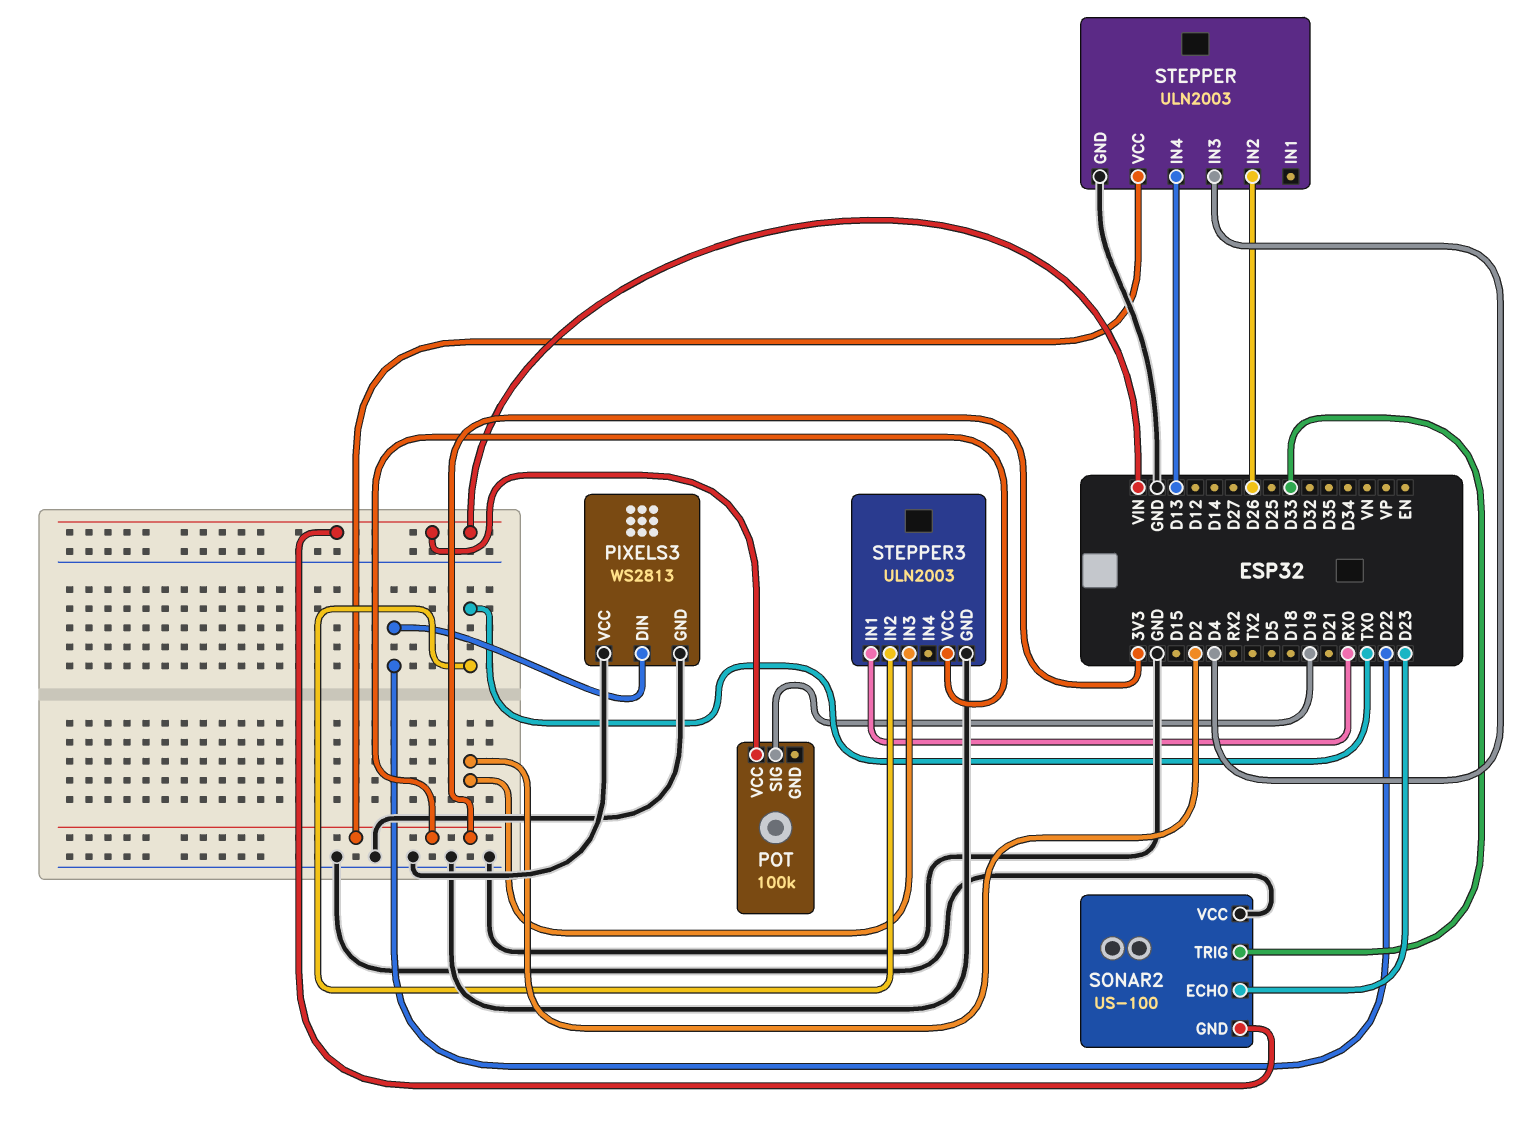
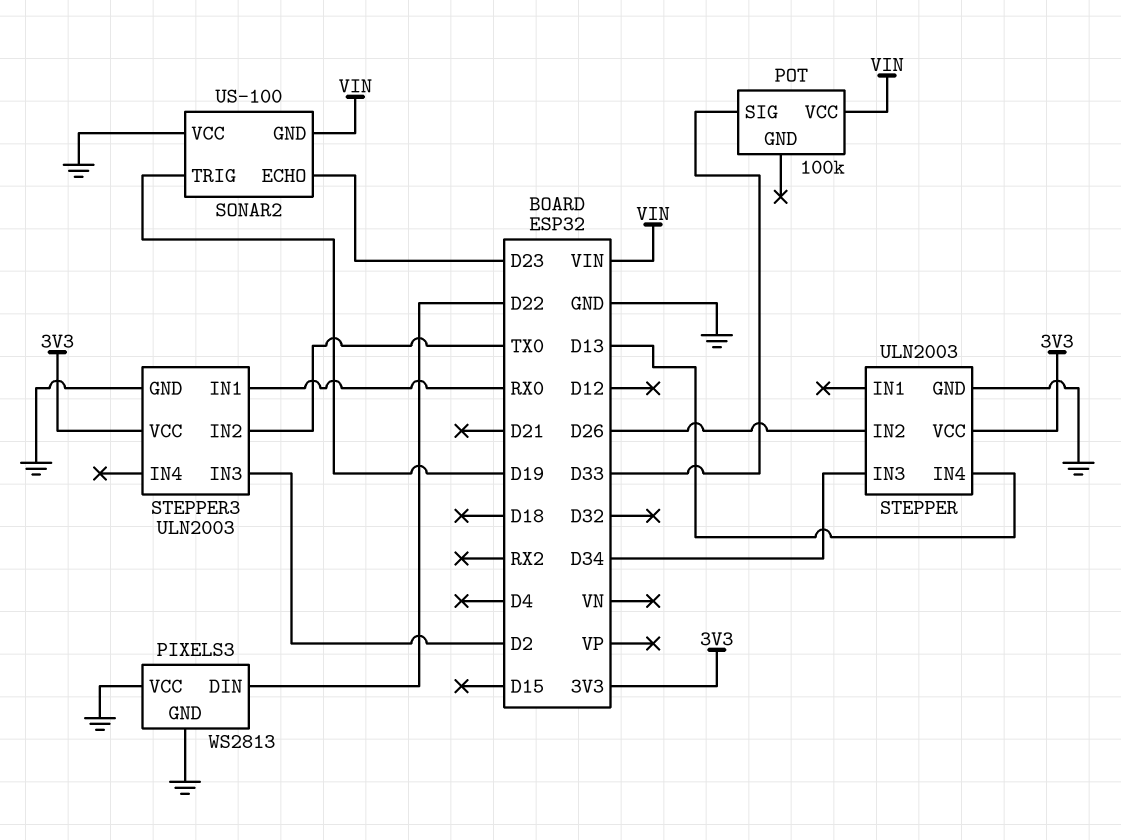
POT pin SIG: D19 -> D33
SONAR2 pin TRIG: D33 -> D19
STEPPER pin IN3: D4 -> D34

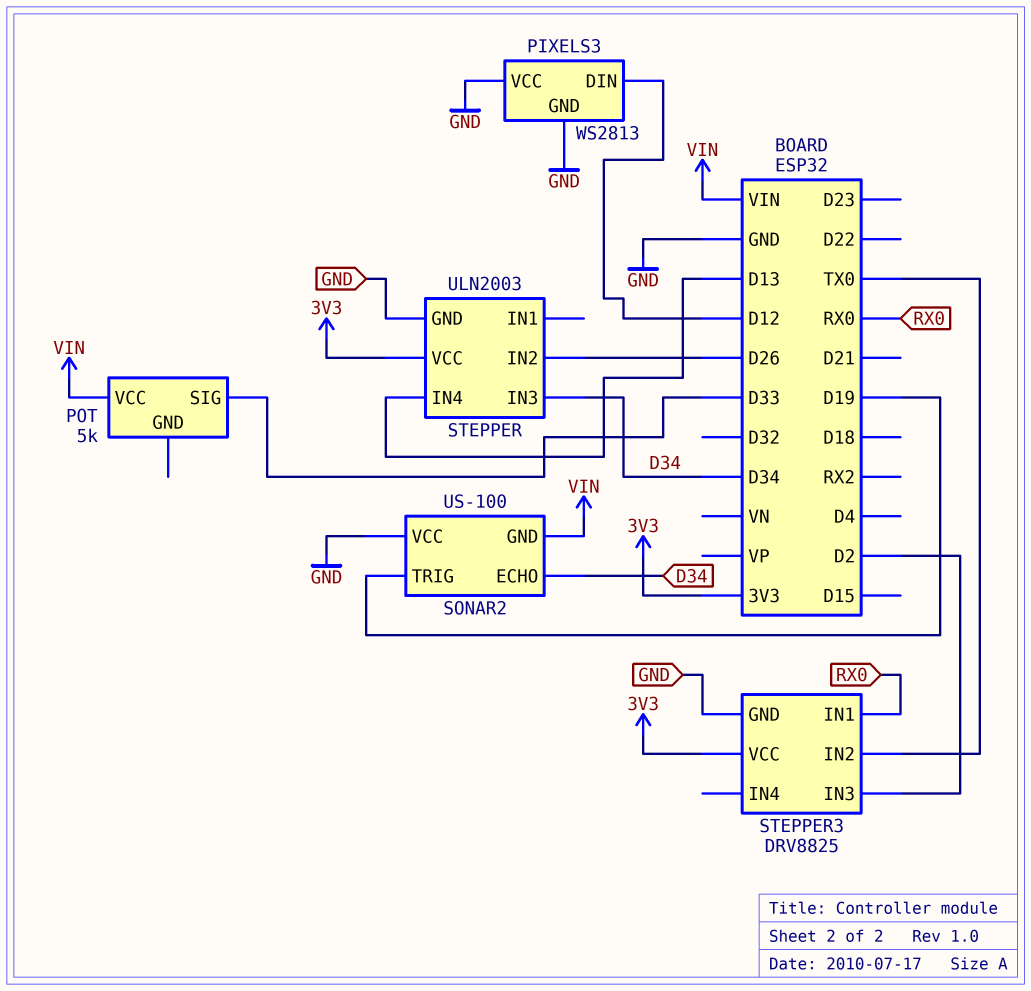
PIXELS3 pin DIN: D22 -> D12
POT: 100k -> 5k
SONAR2 pin ECHO: D23 -> D34
STEPPER3: ULN2003 -> DRV8825

